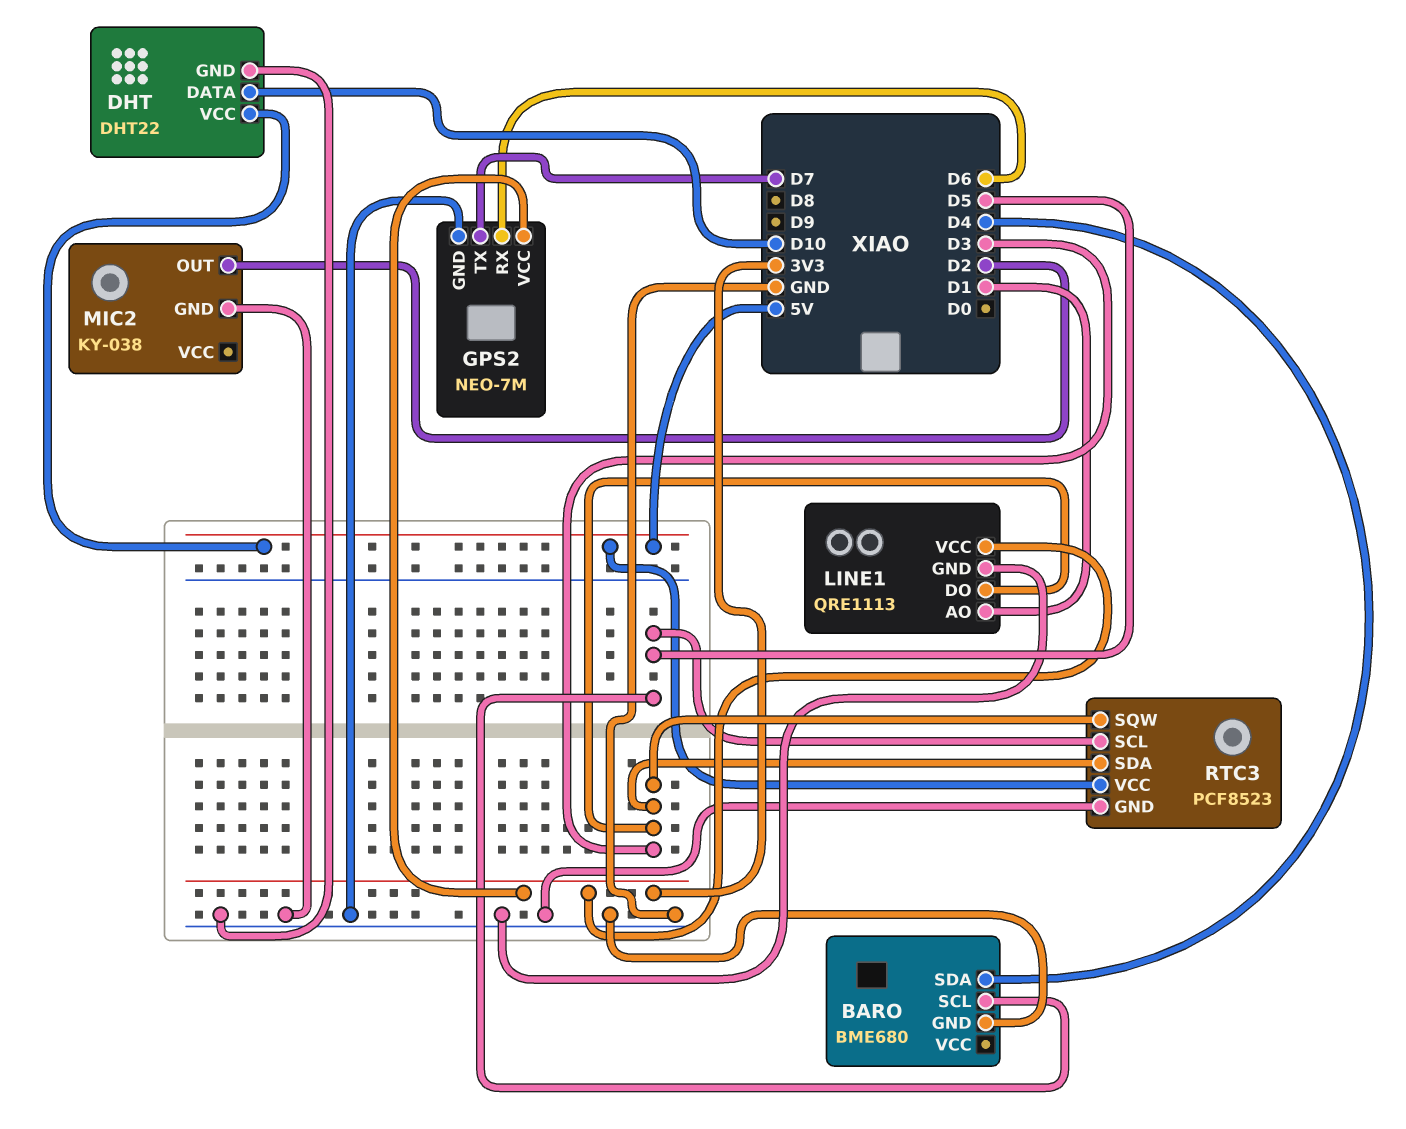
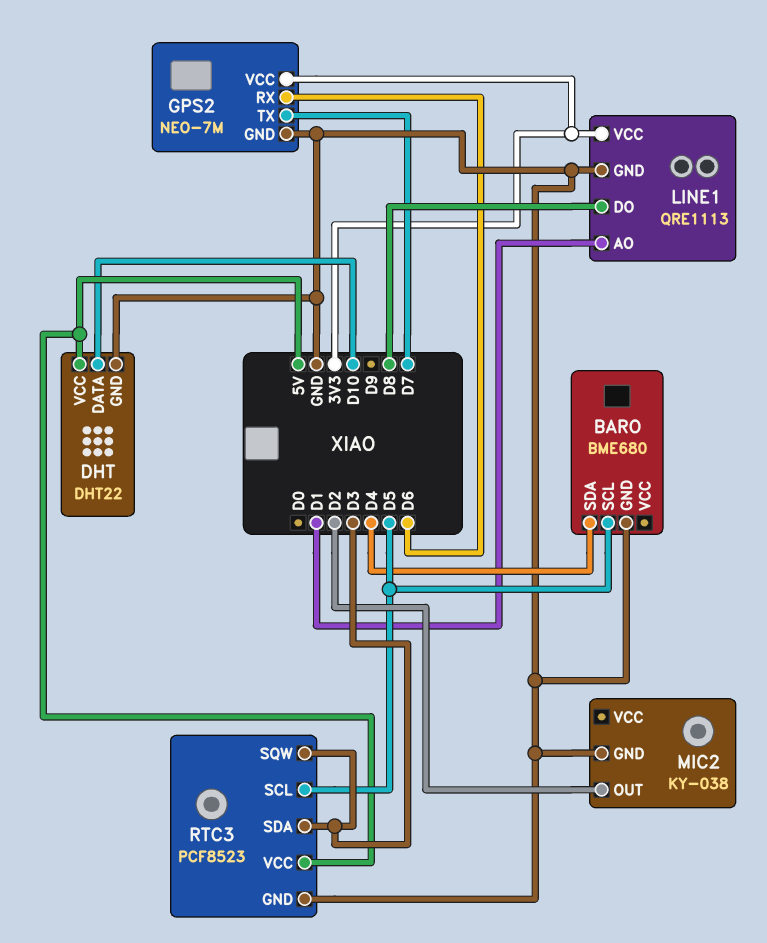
LINE1 pin DO: D3 -> D8

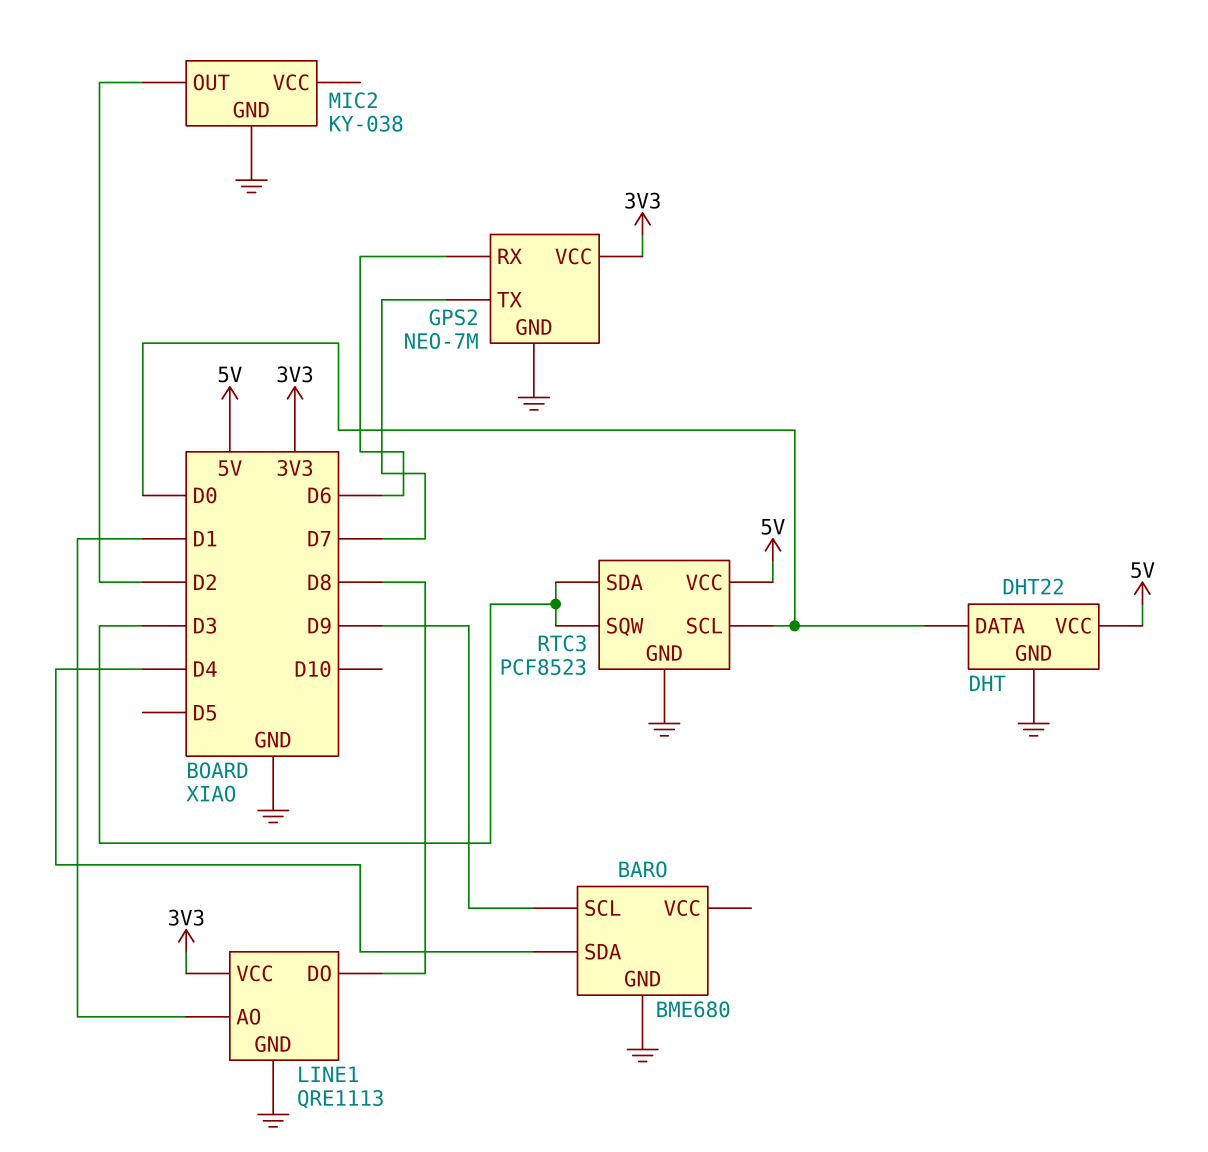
BARO pin SCL: D5 -> D9
DHT pin DATA: D10 -> D0
RTC3 pin SCL: D5 -> D0

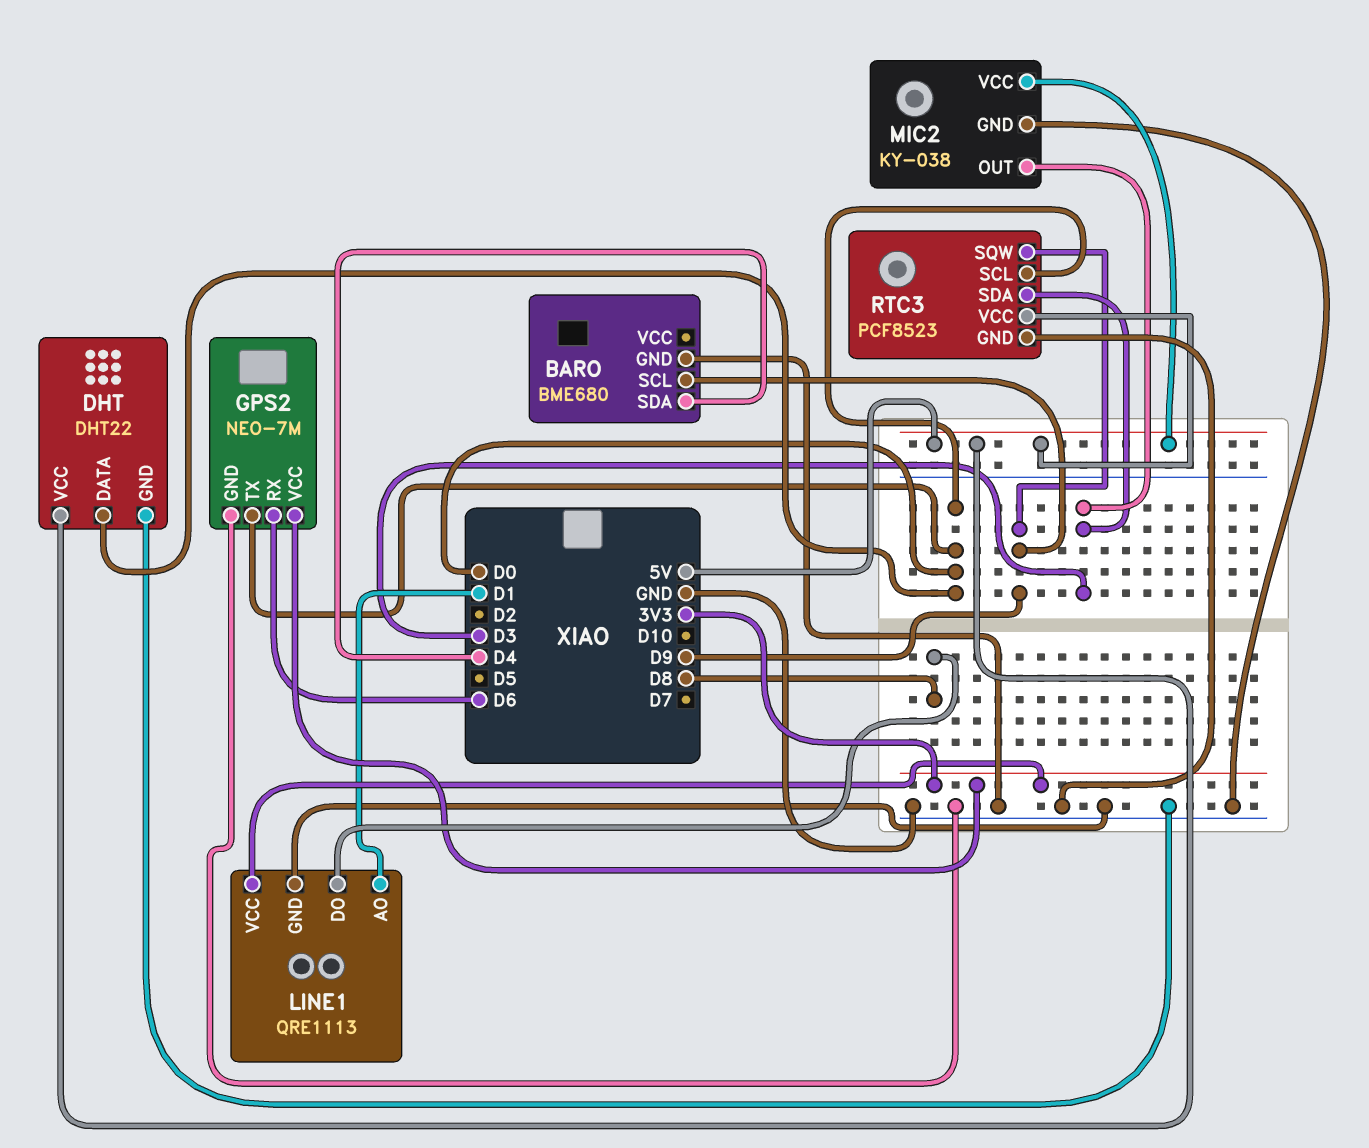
GPS2 pin TX: D7 -> D0
MIC2 pin OUT: D2 -> D3
MIC2 pin VCC: none -> 5V
RTC3 pin SQW: D3 -> D9

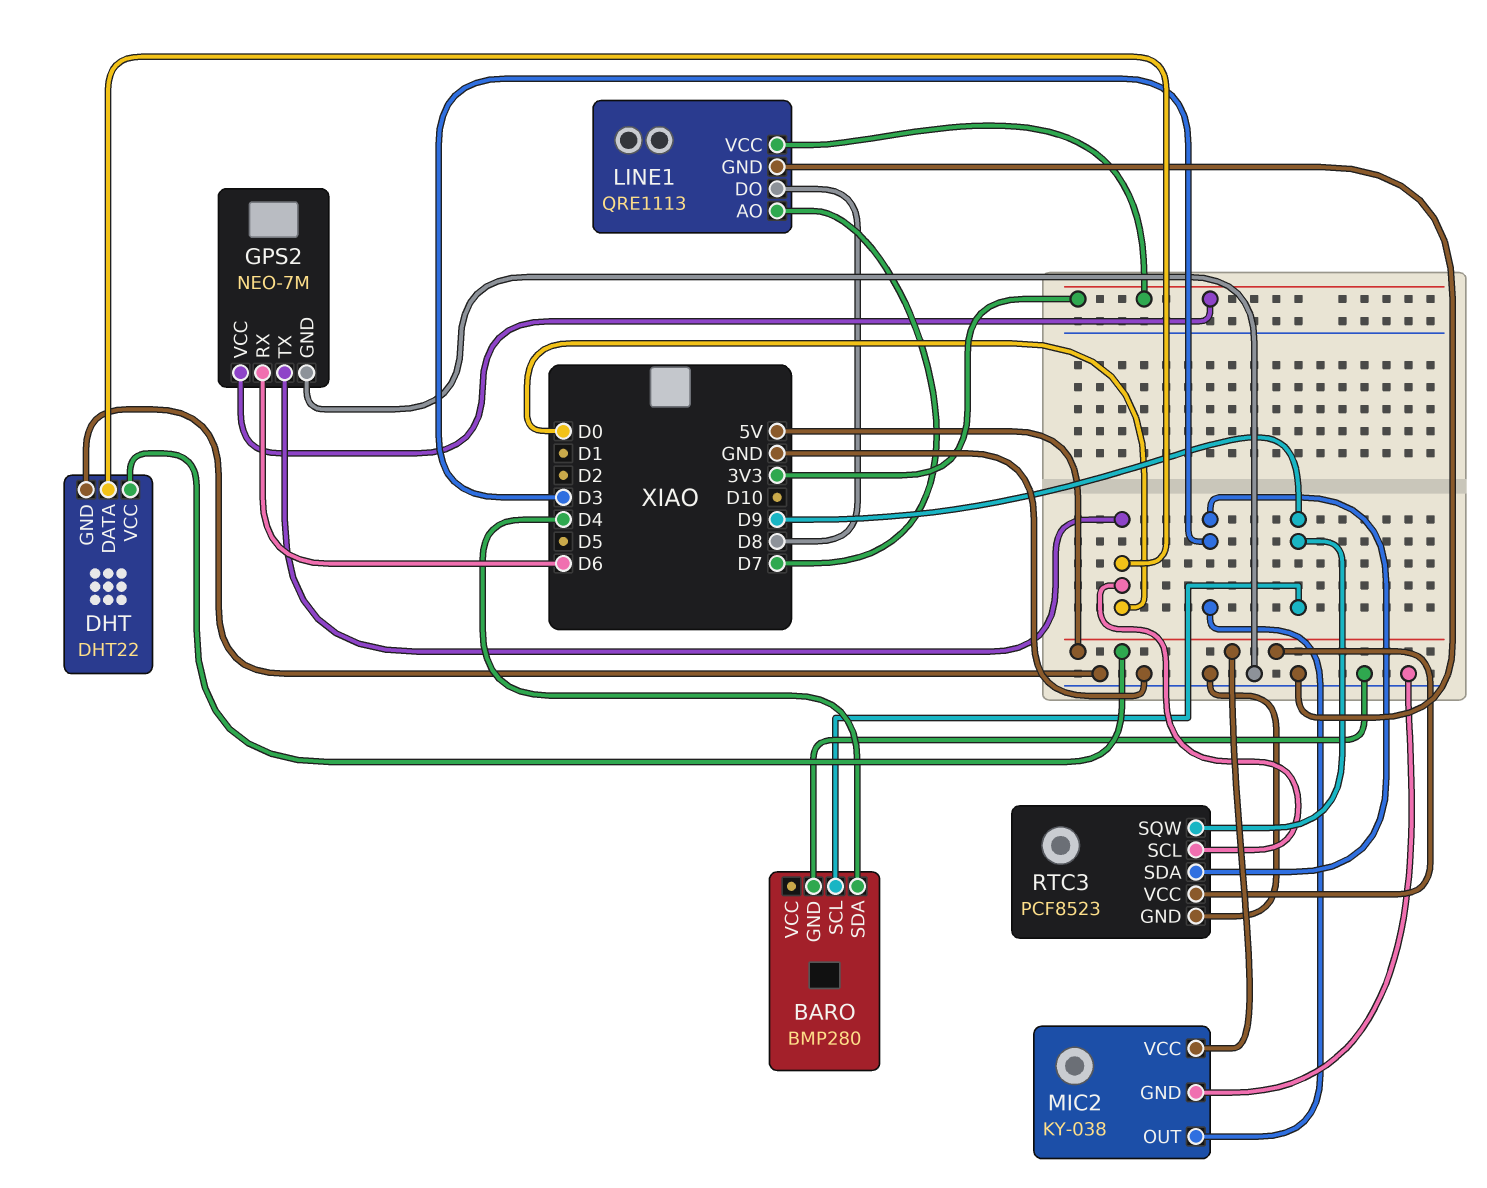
BARO: BME680 -> BMP280
LINE1 pin AO: D1 -> D7

